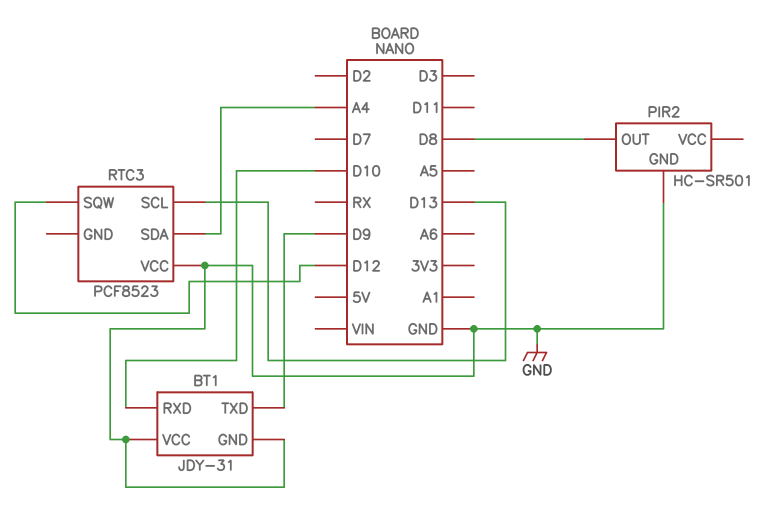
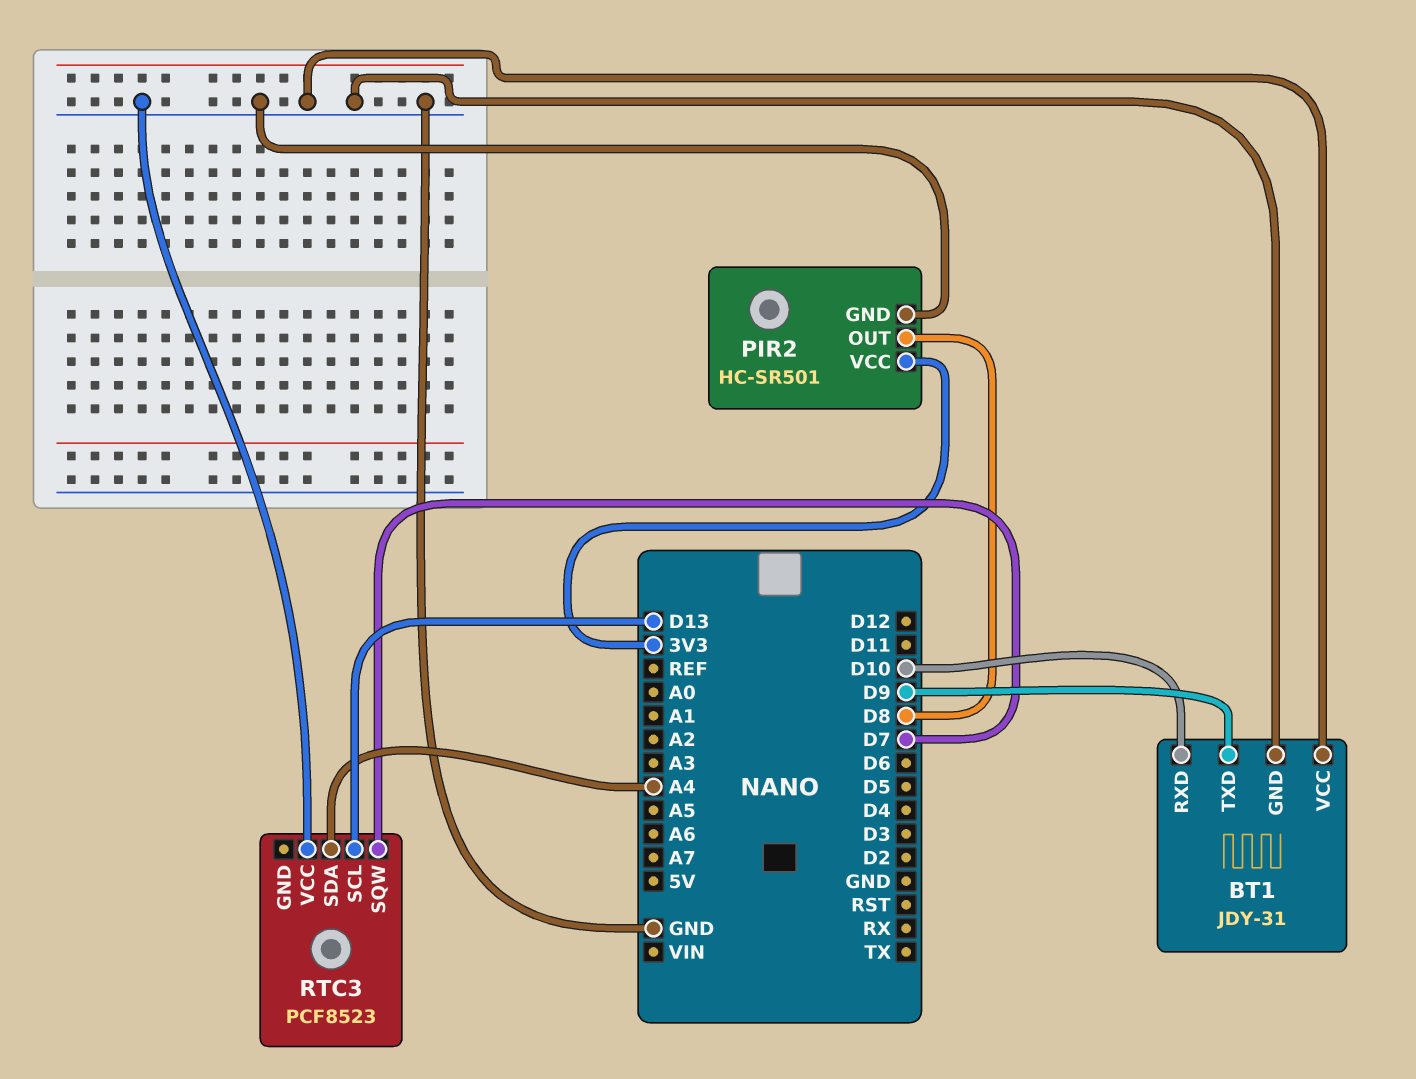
PIR2 pin VCC: none -> 3V3
RTC3 pin SQW: D12 -> D7

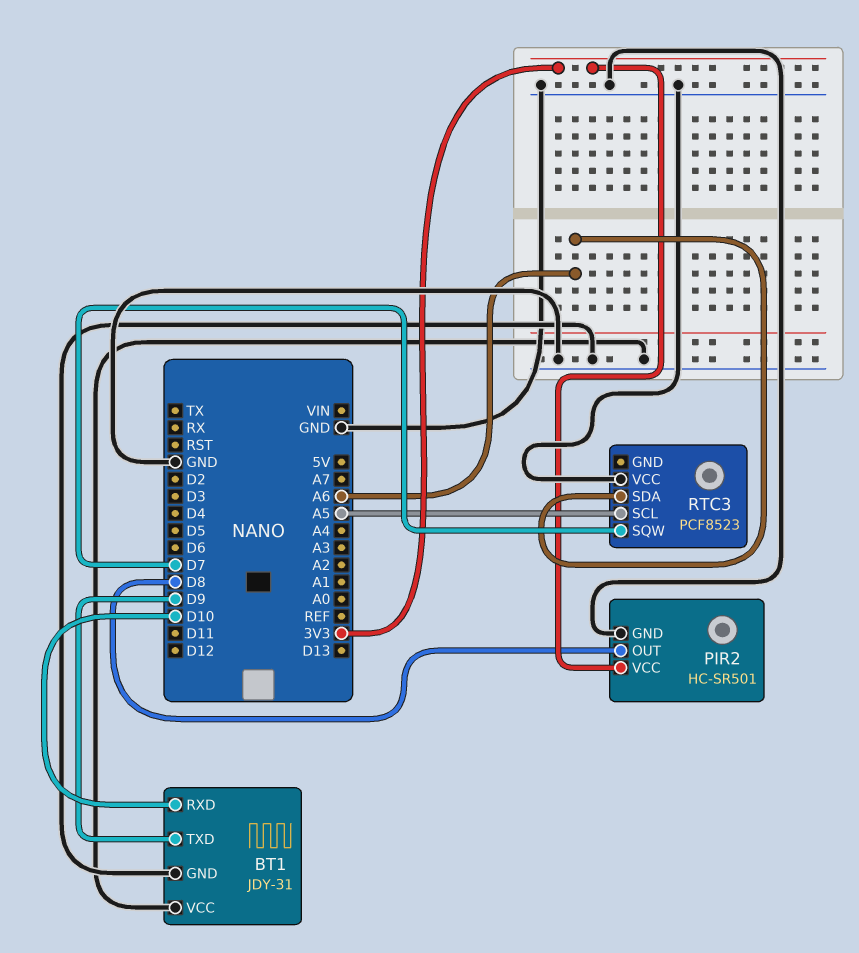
RTC3 pin SCL: D13 -> A5
RTC3 pin SDA: A4 -> A6

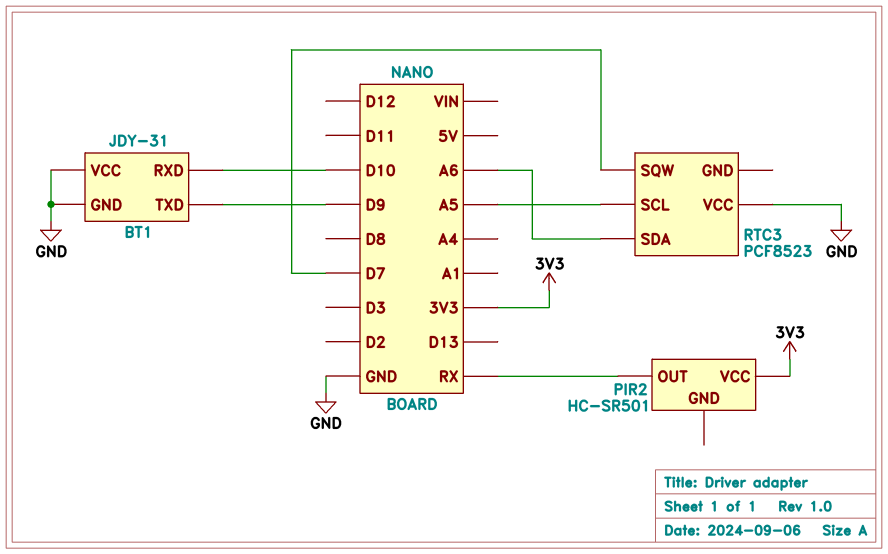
PIR2 pin GND: GND -> none
PIR2 pin OUT: D8 -> RX

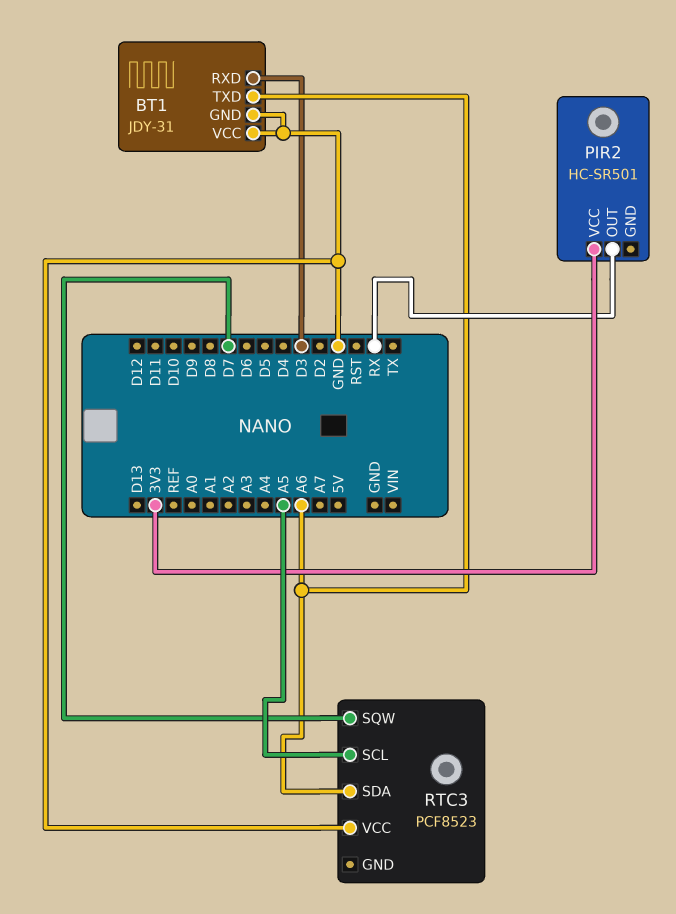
BT1 pin RXD: D10 -> D3
BT1 pin TXD: D9 -> A6

